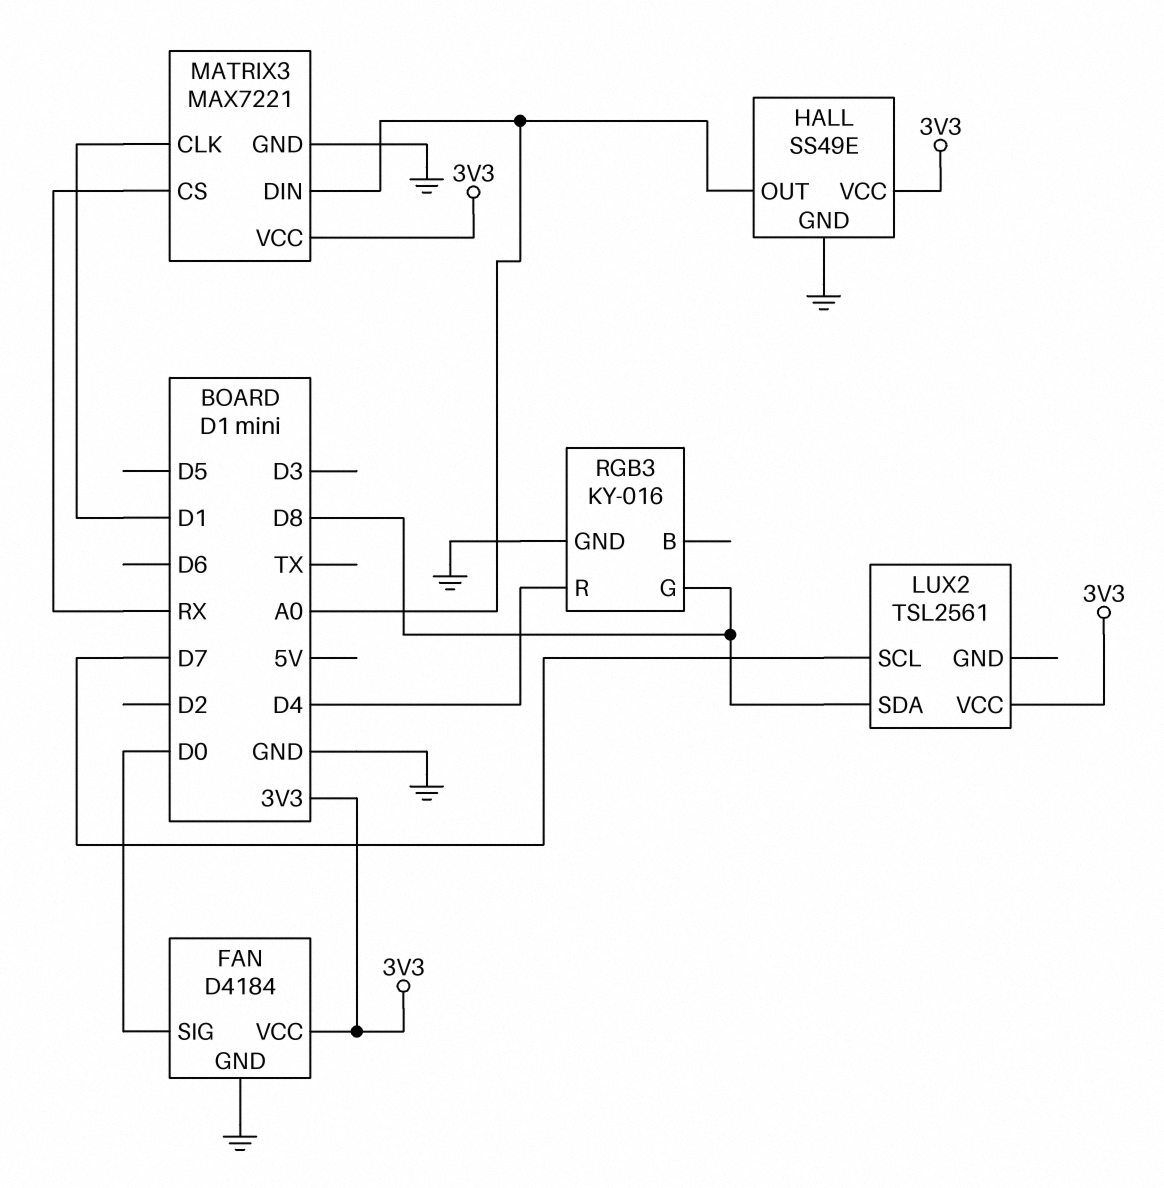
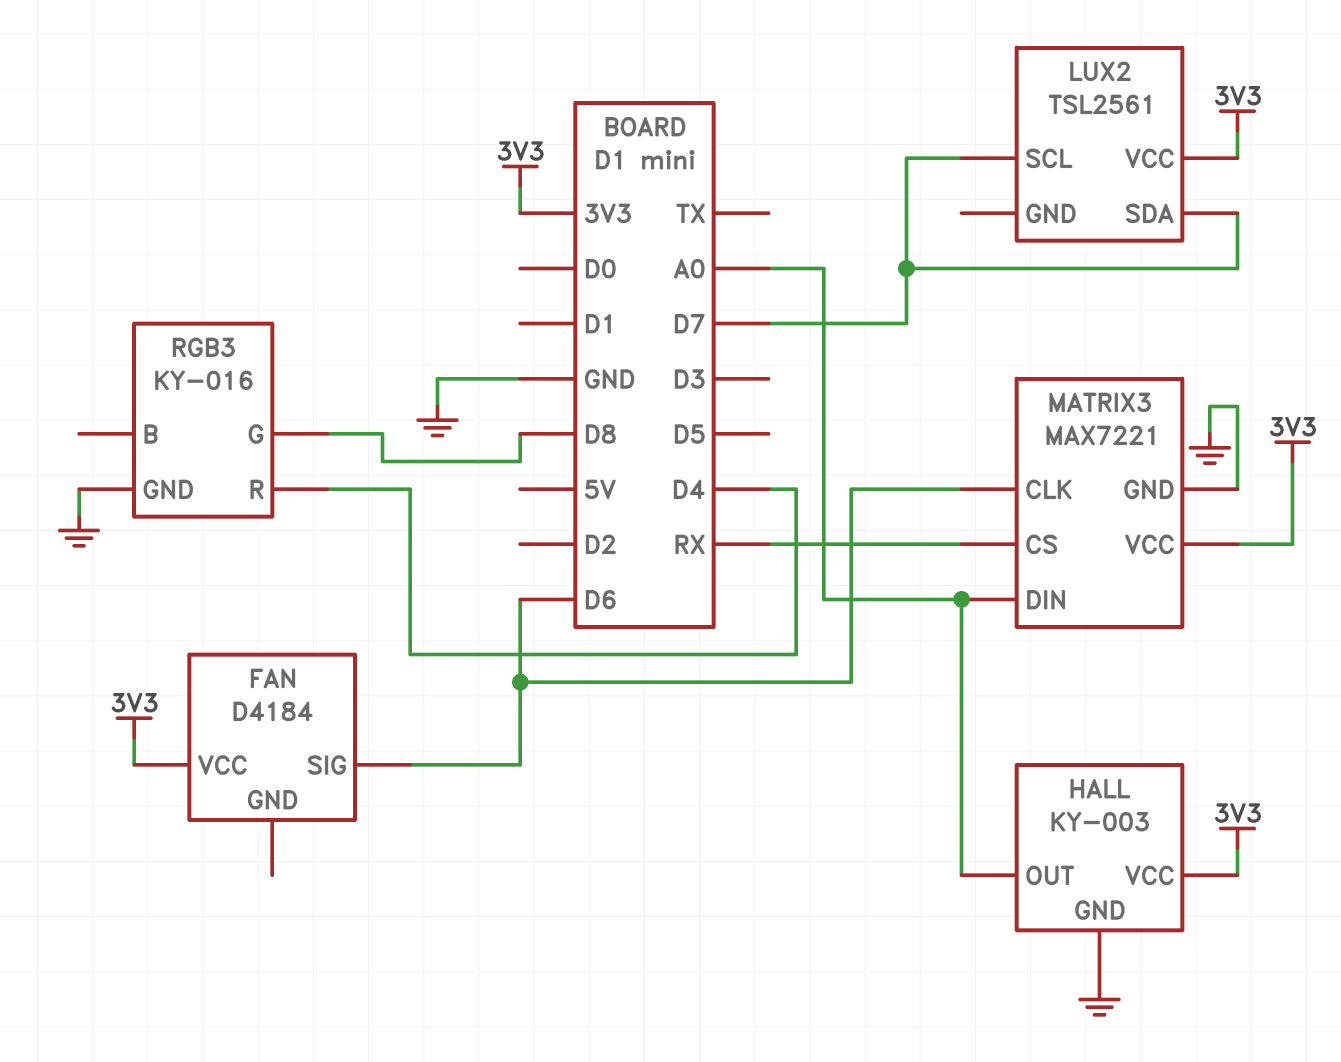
FAN pin GND: GND -> none
FAN pin SIG: D0 -> D6
HALL: SS49E -> KY-003
LUX2 pin SDA: D8 -> D7
MATRIX3 pin CLK: D1 -> D6

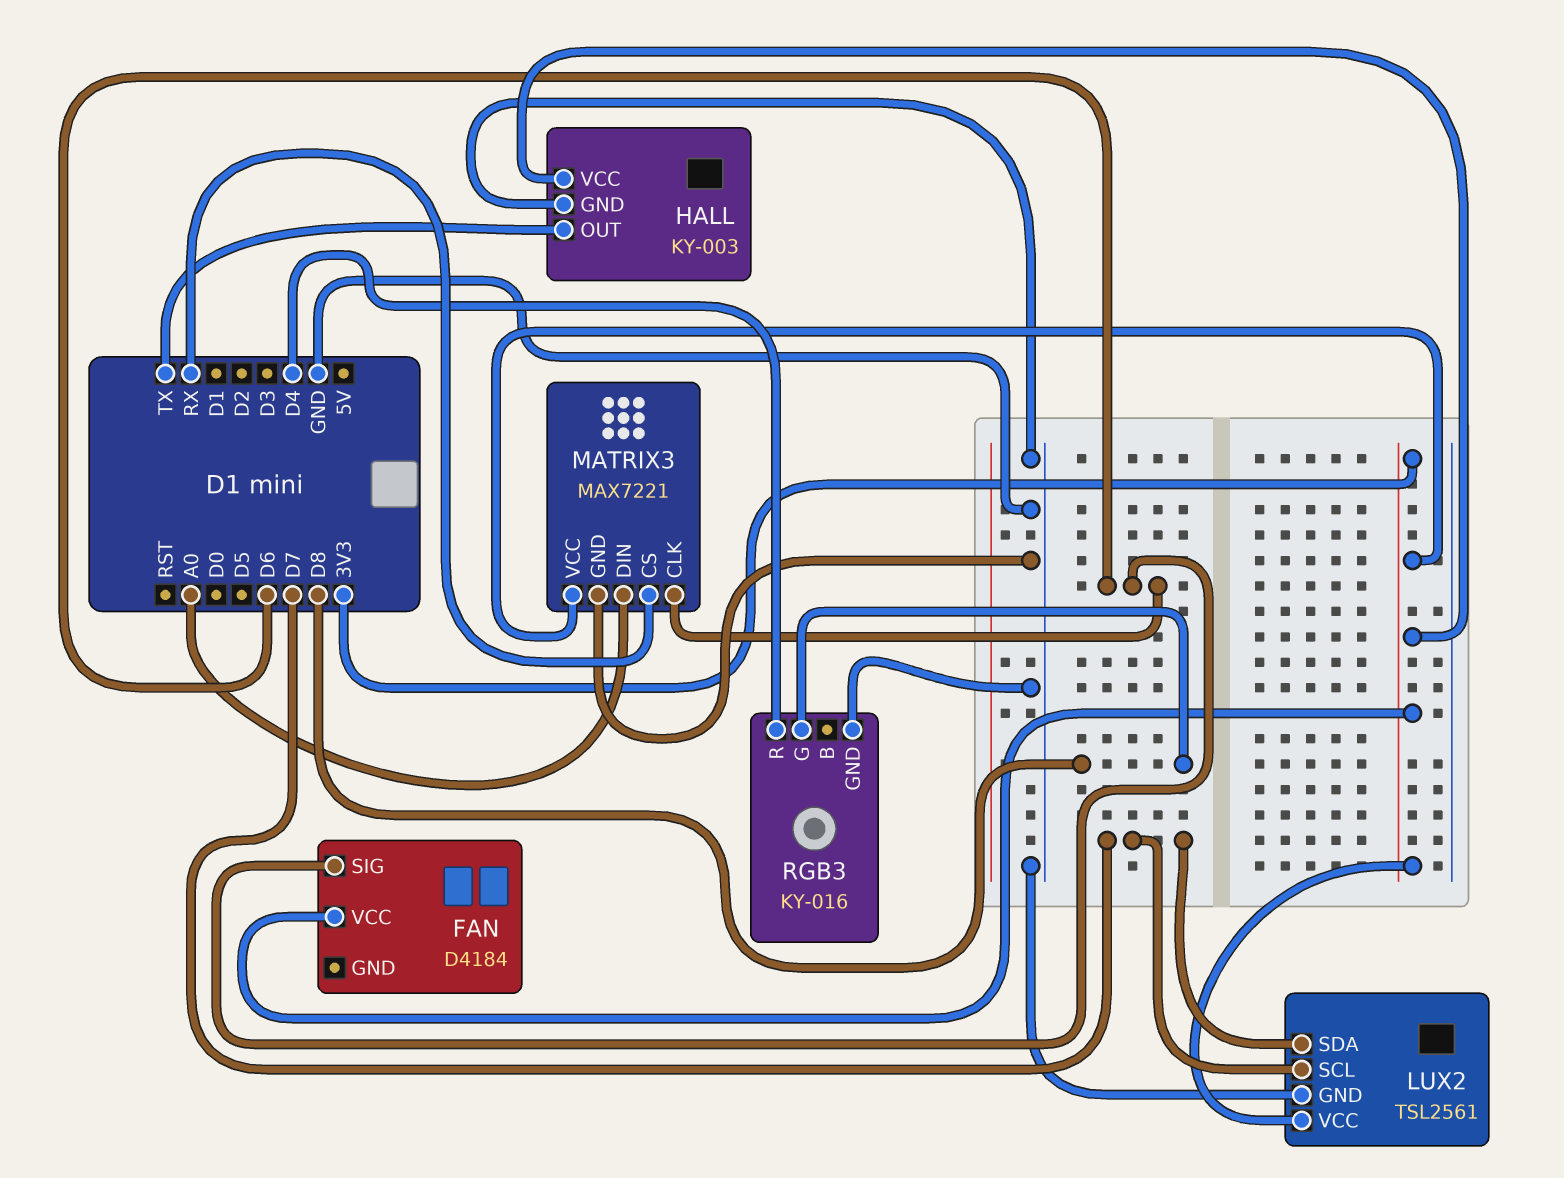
HALL pin OUT: A0 -> TX
LUX2 pin GND: none -> GND

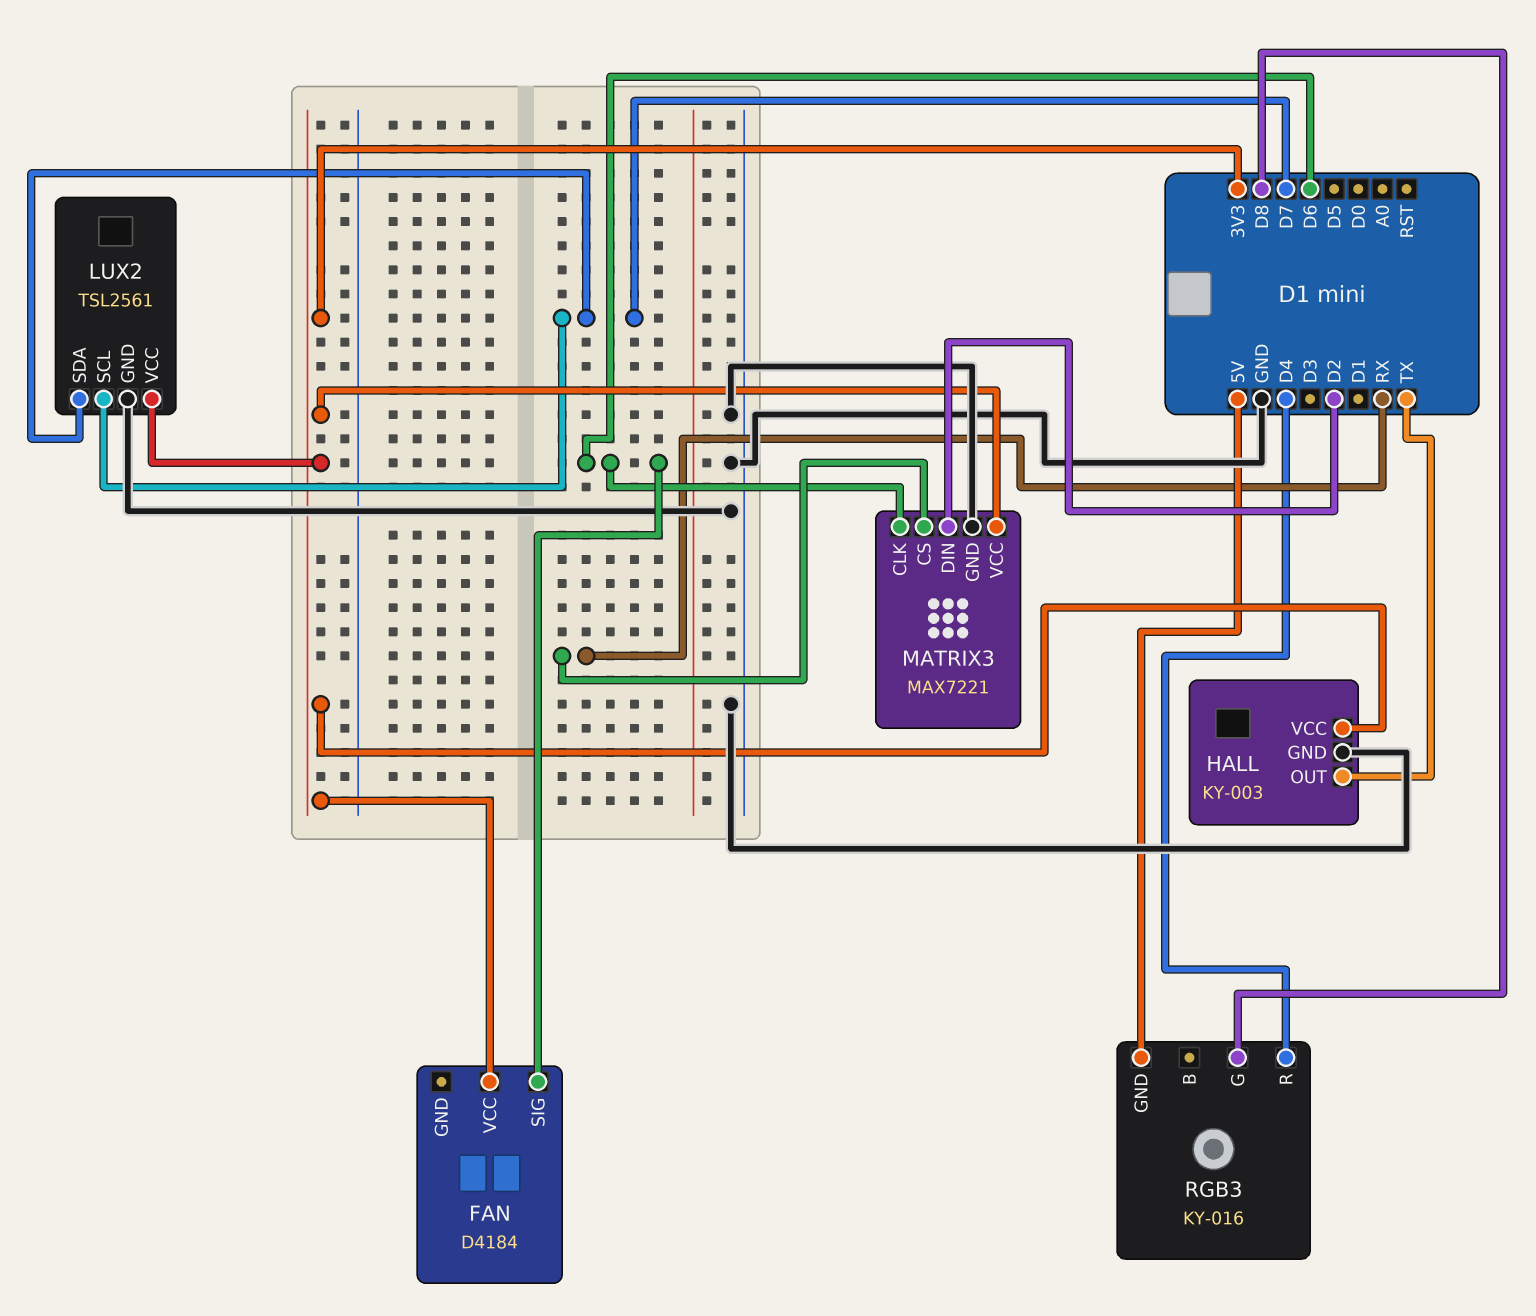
MATRIX3 pin DIN: A0 -> D2
RGB3 pin GND: GND -> 5V

